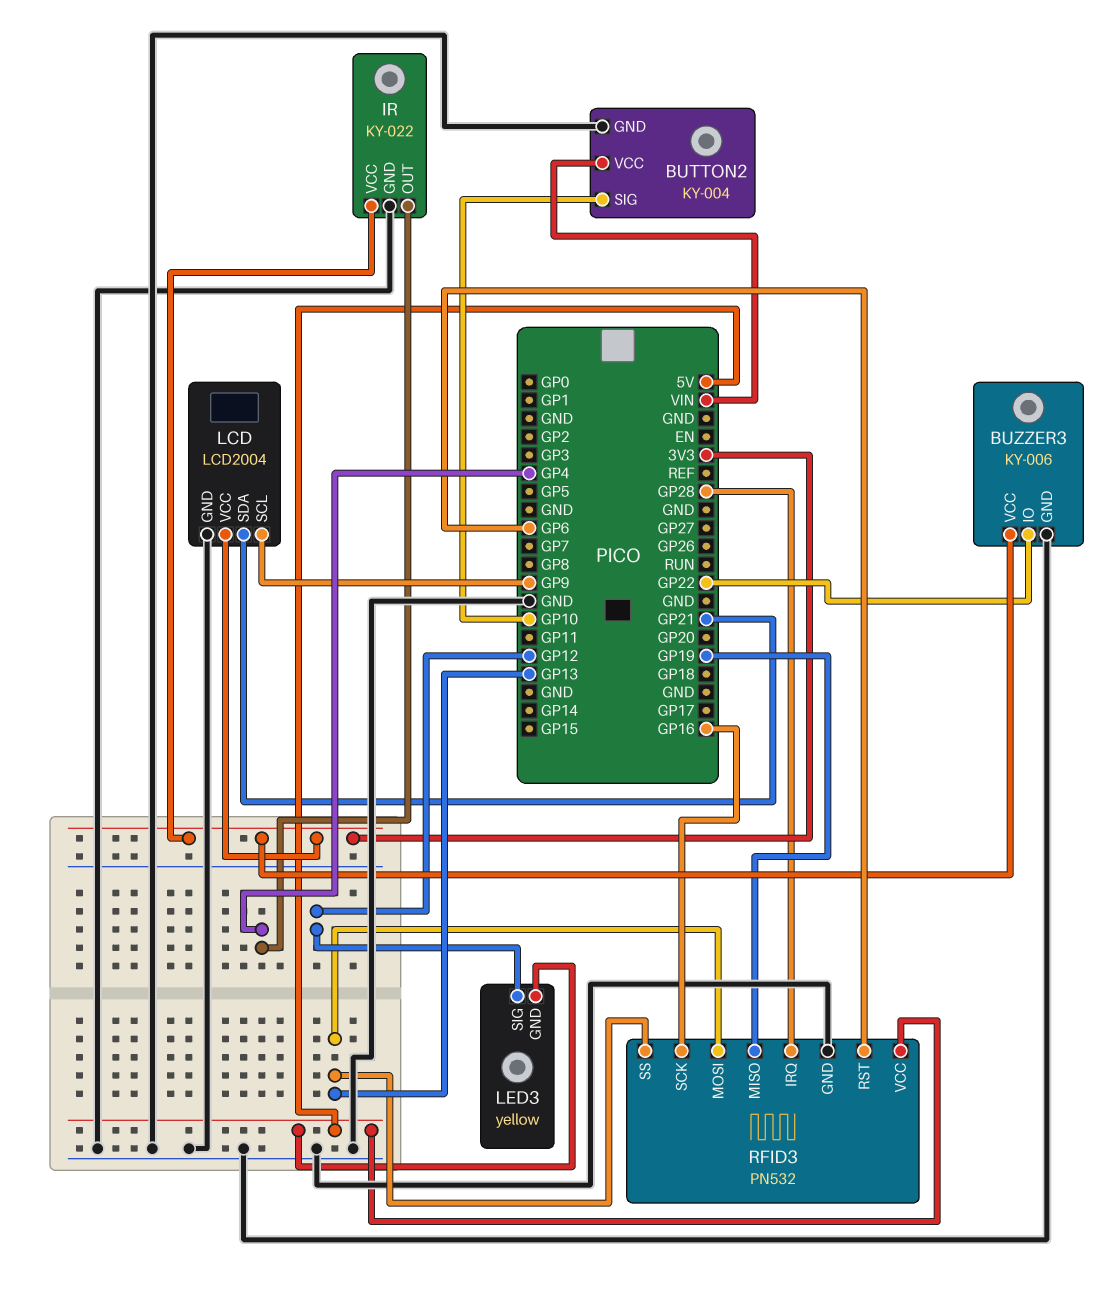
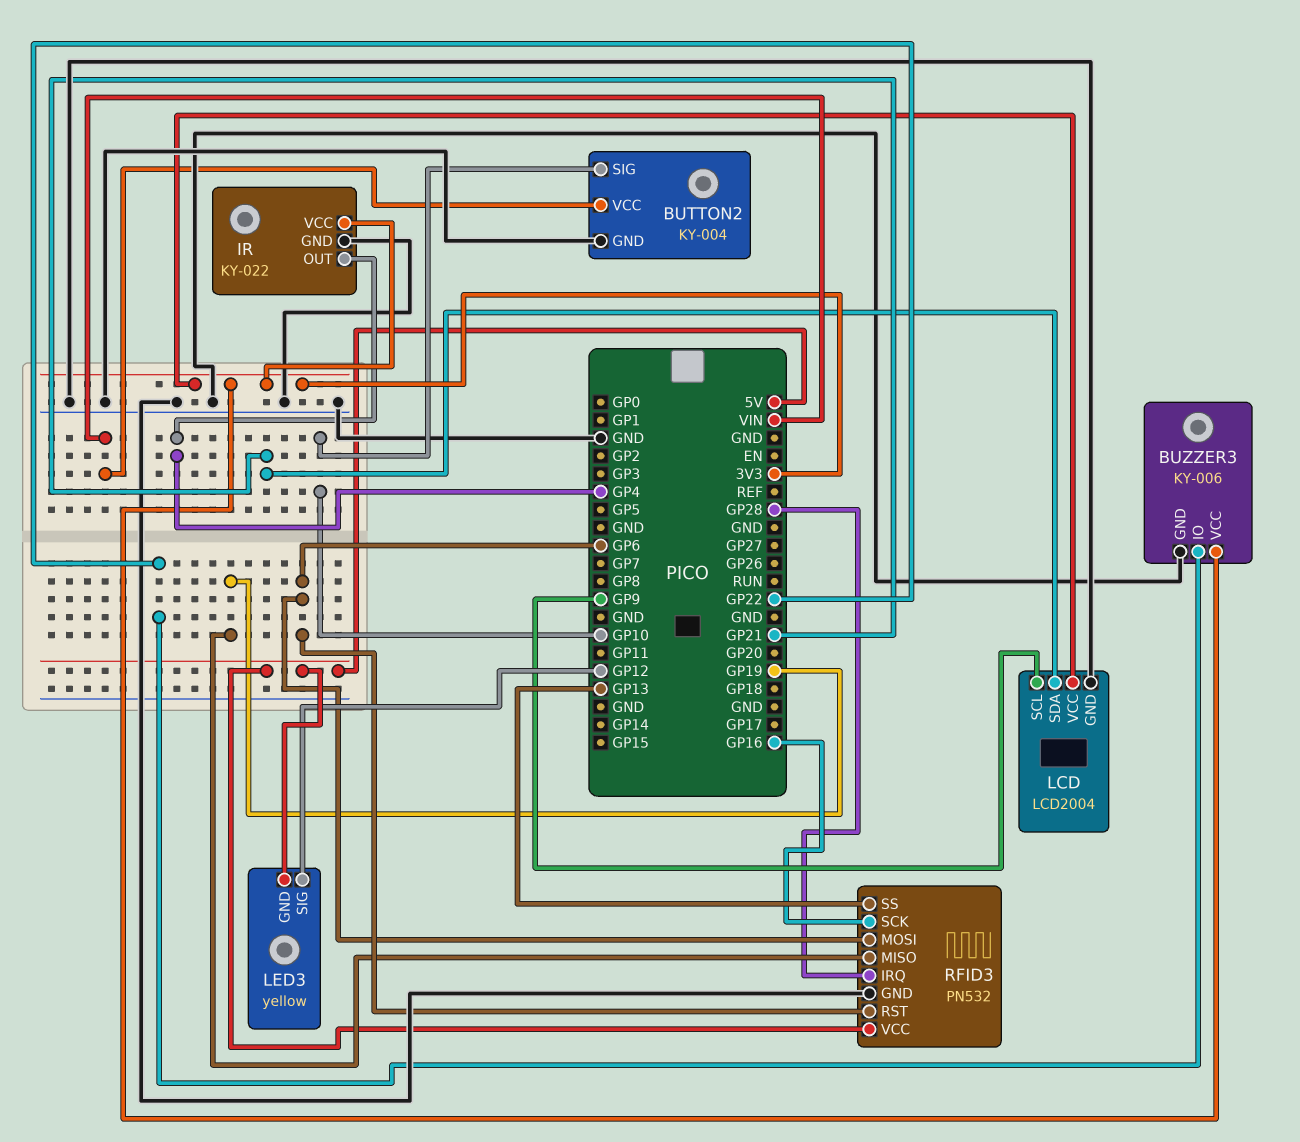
RFID3 pin MOSI: GP13 -> GP6

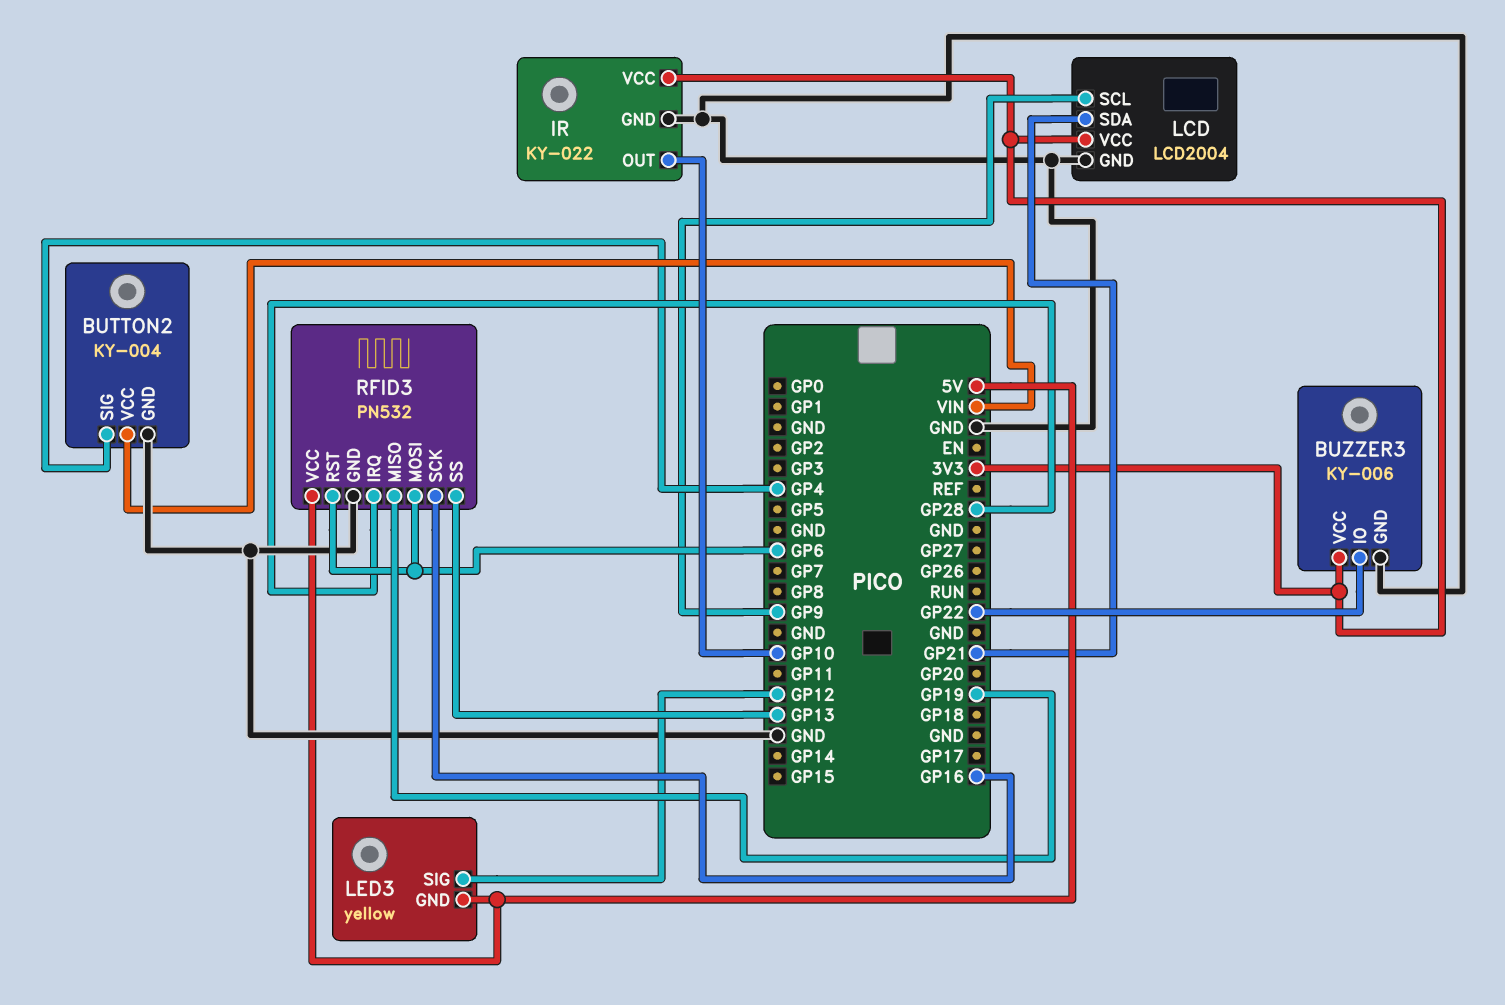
BUTTON2 pin SIG: GP10 -> GP4
IR pin OUT: GP4 -> GP10

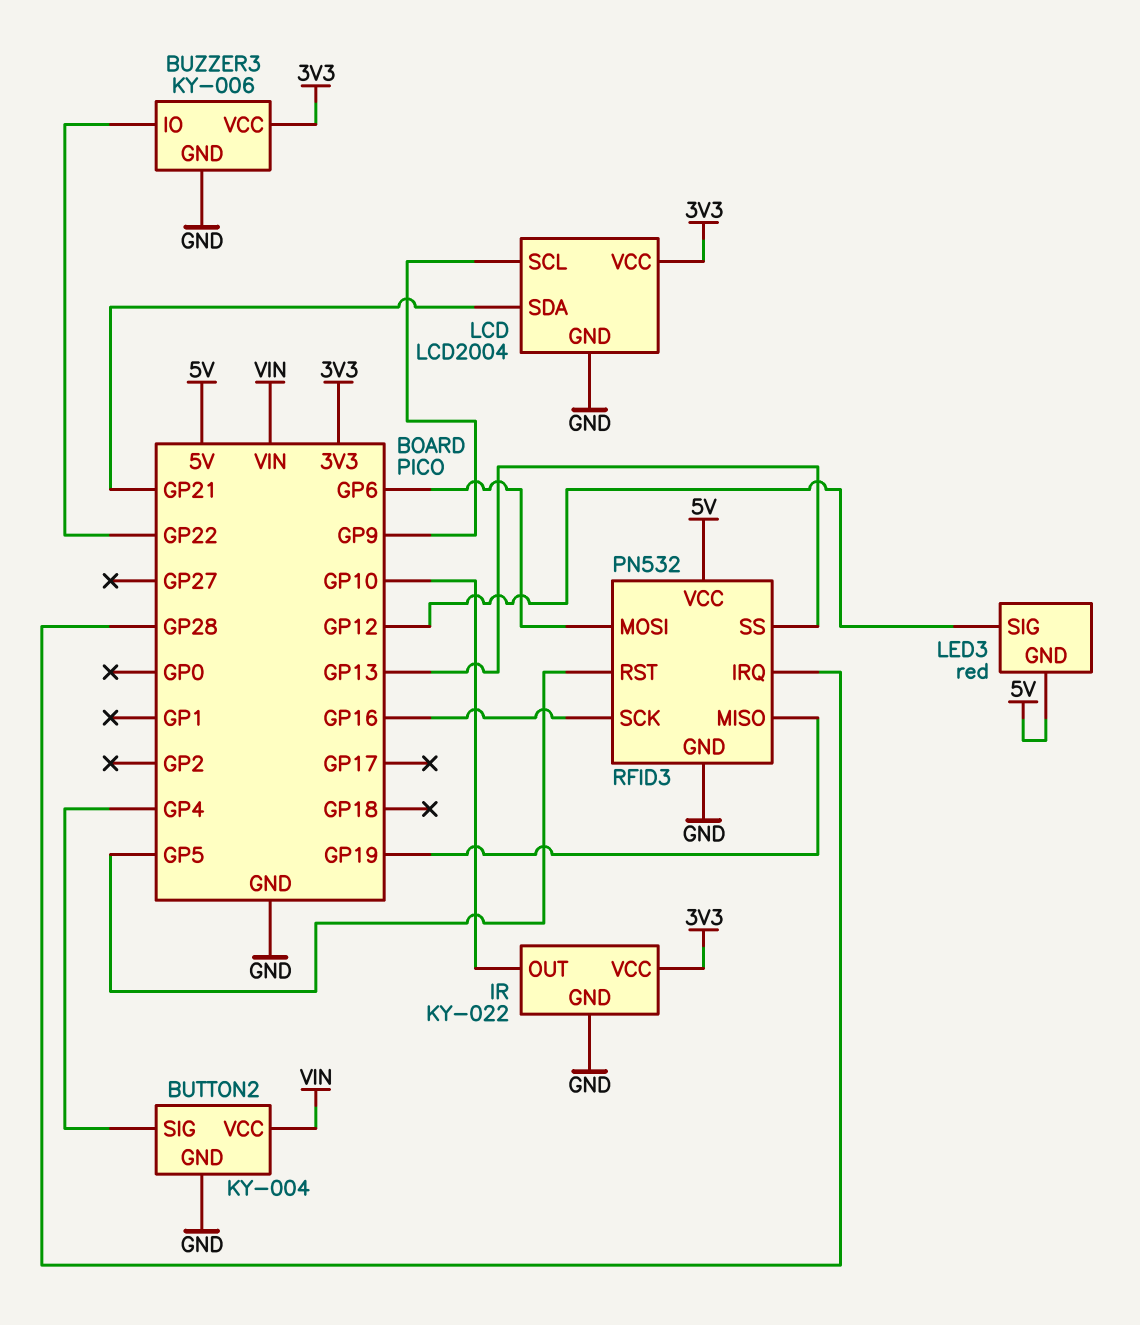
LED3: yellow -> red
RFID3 pin RST: GP6 -> GP5

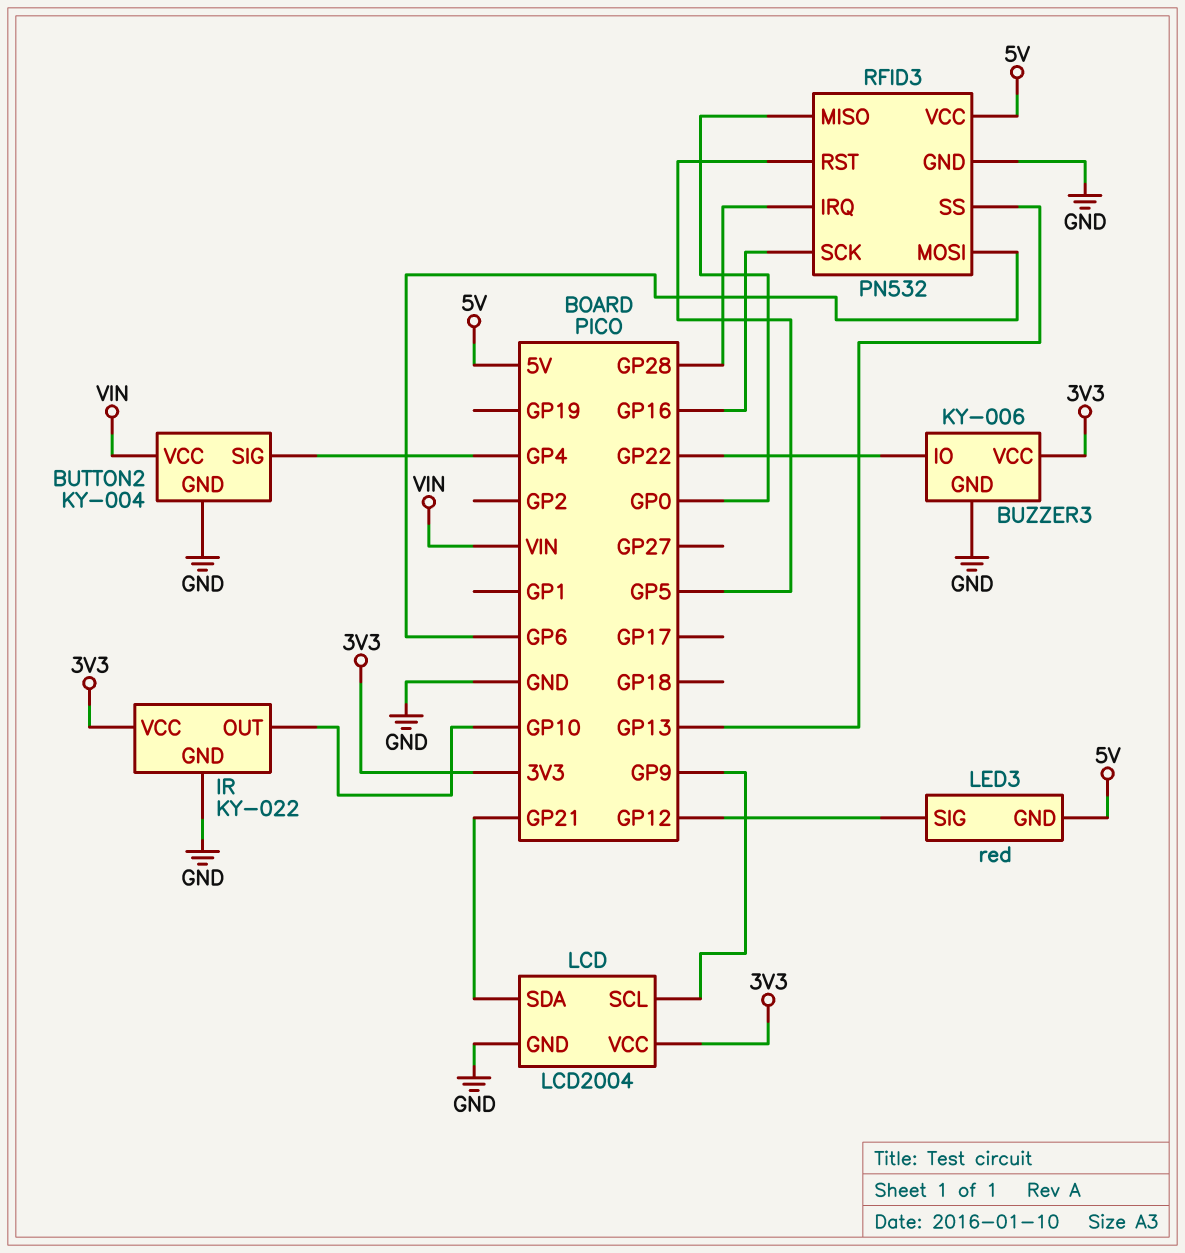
RFID3 pin MISO: GP19 -> GP0

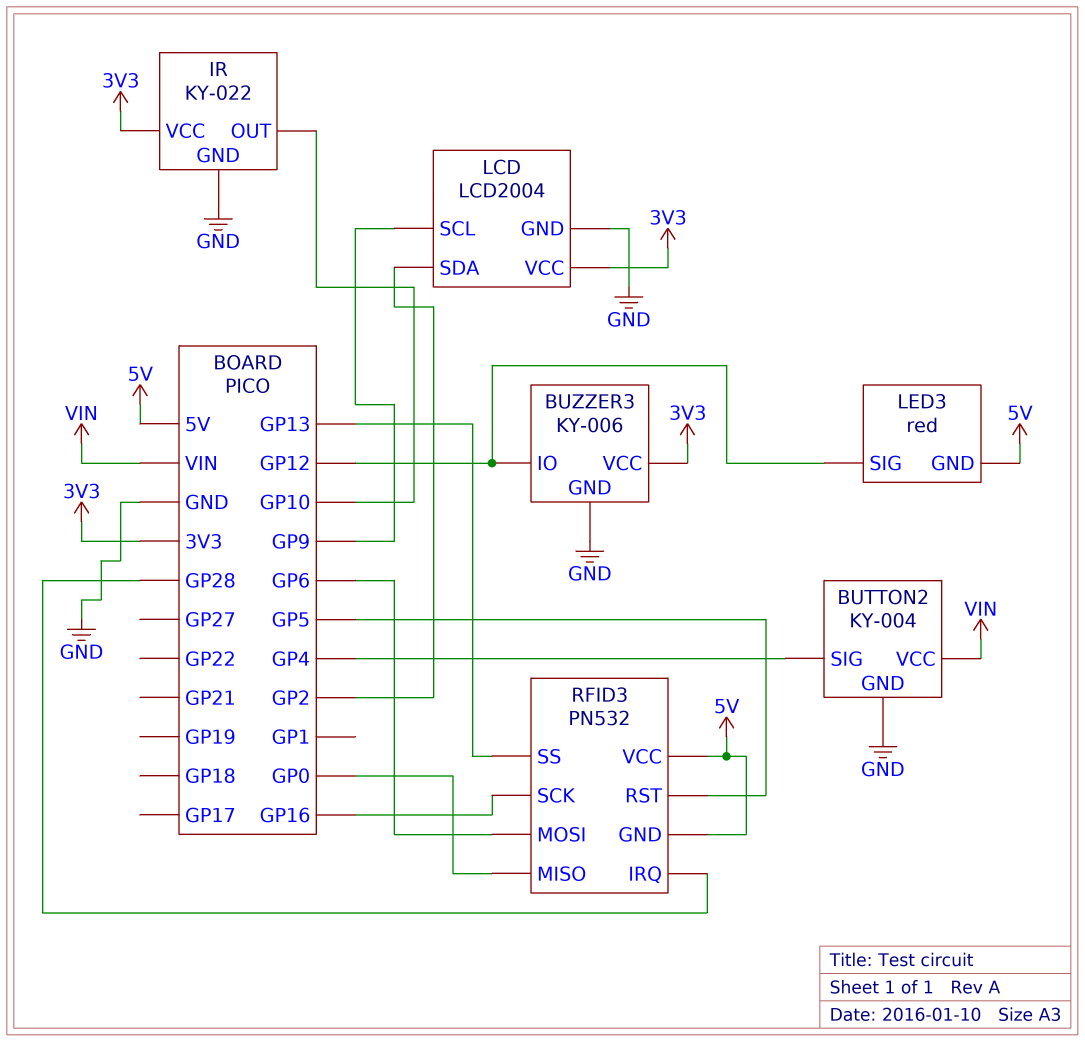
BUZZER3 pin IO: GP22 -> GP12
LCD pin SDA: GP21 -> GP2
RFID3 pin GND: GND -> 5V

